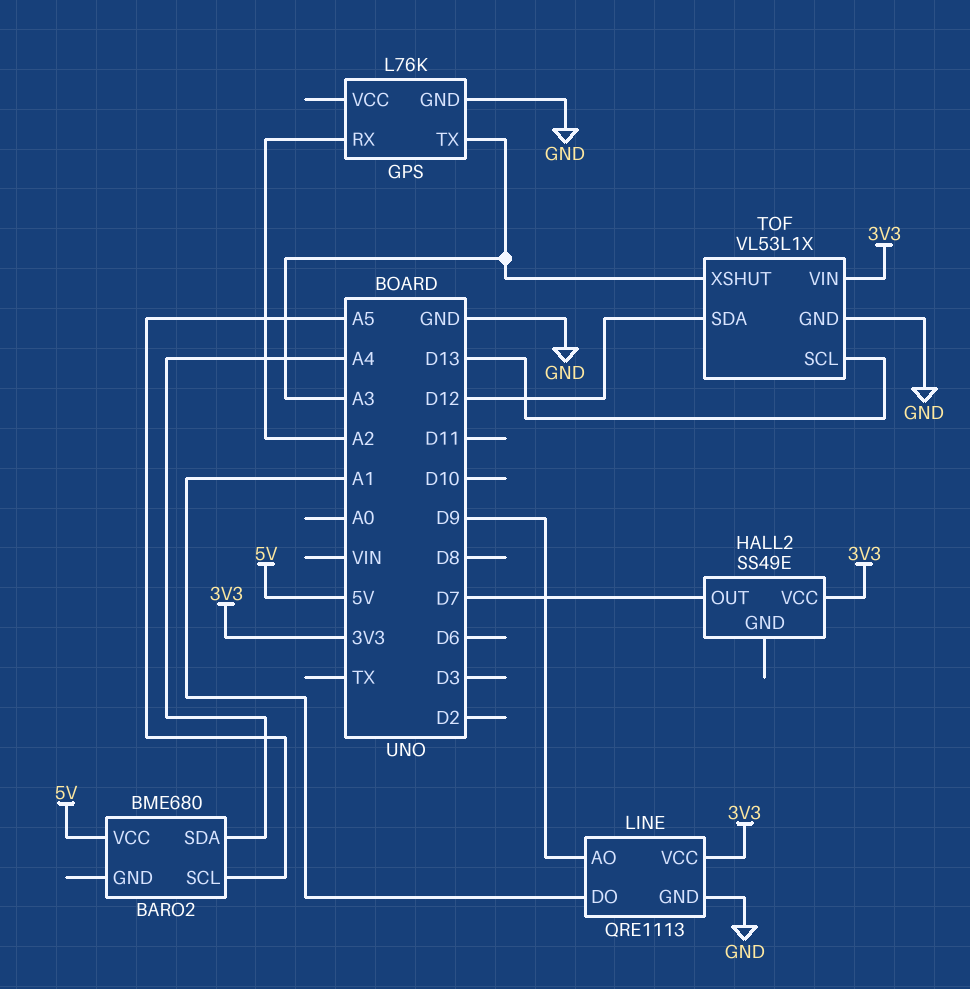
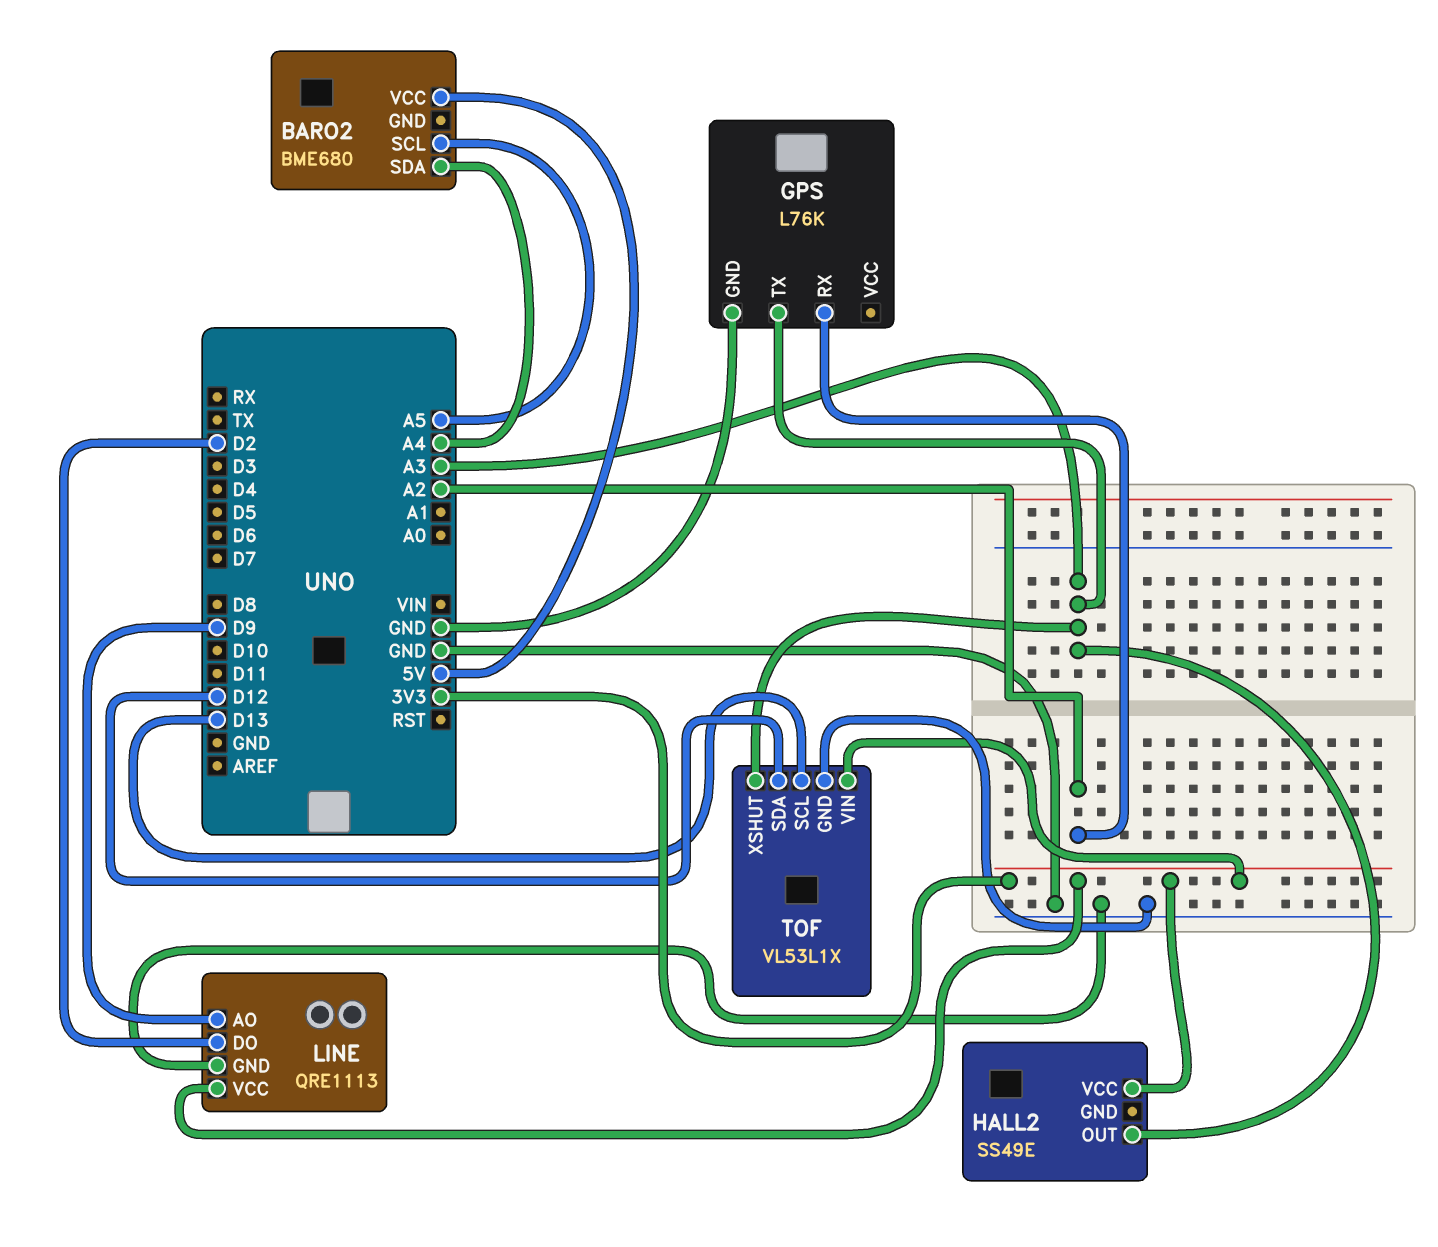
HALL2 pin OUT: D7 -> A3
LINE pin DO: A1 -> D2

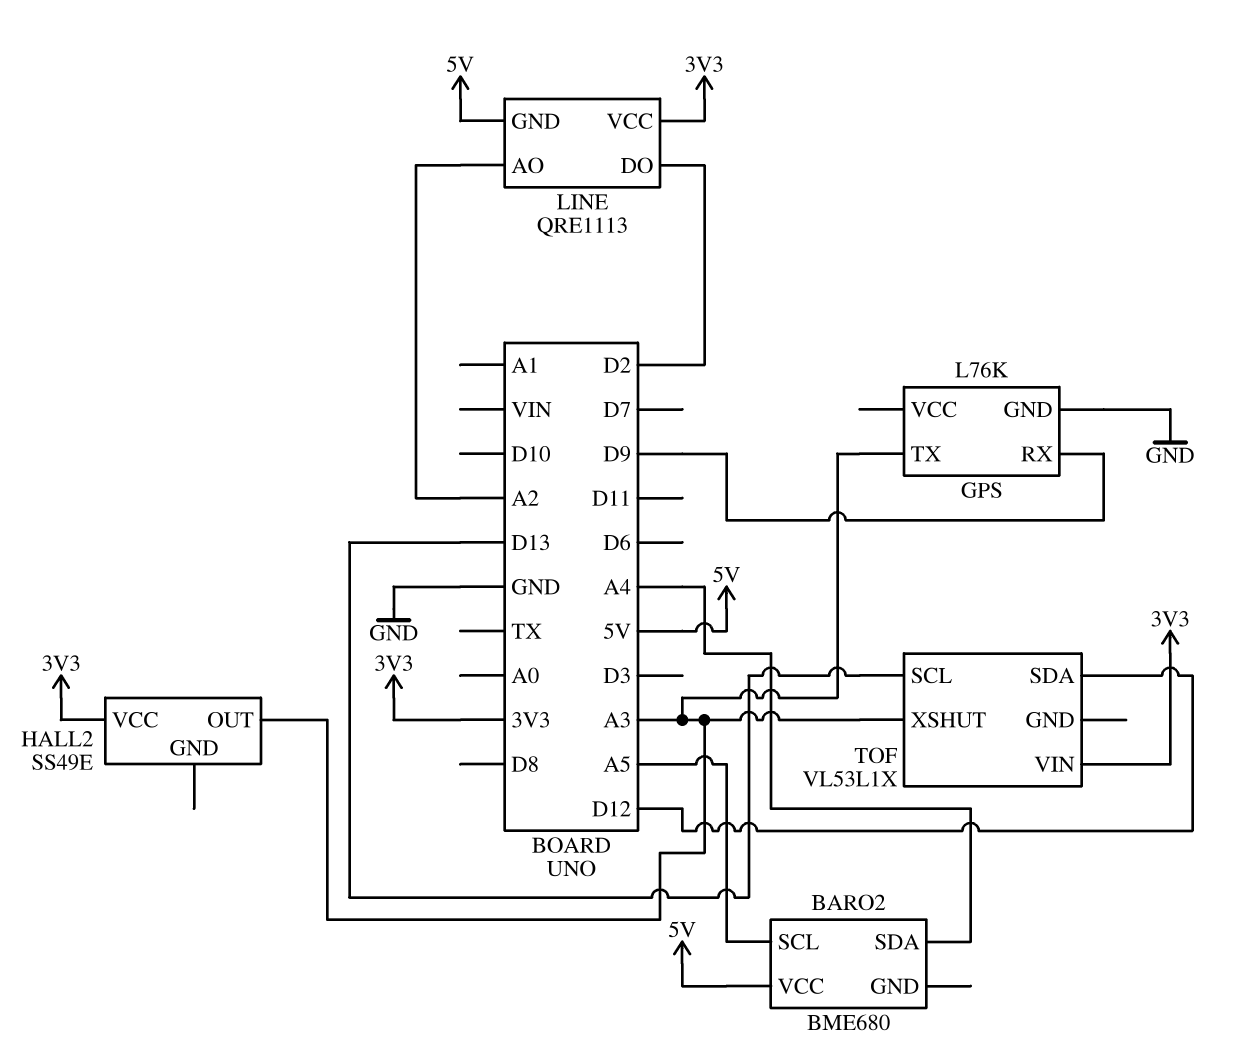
GPS pin RX: A2 -> D9
LINE pin AO: D9 -> A2
LINE pin GND: GND -> 5V
TOF pin GND: GND -> none

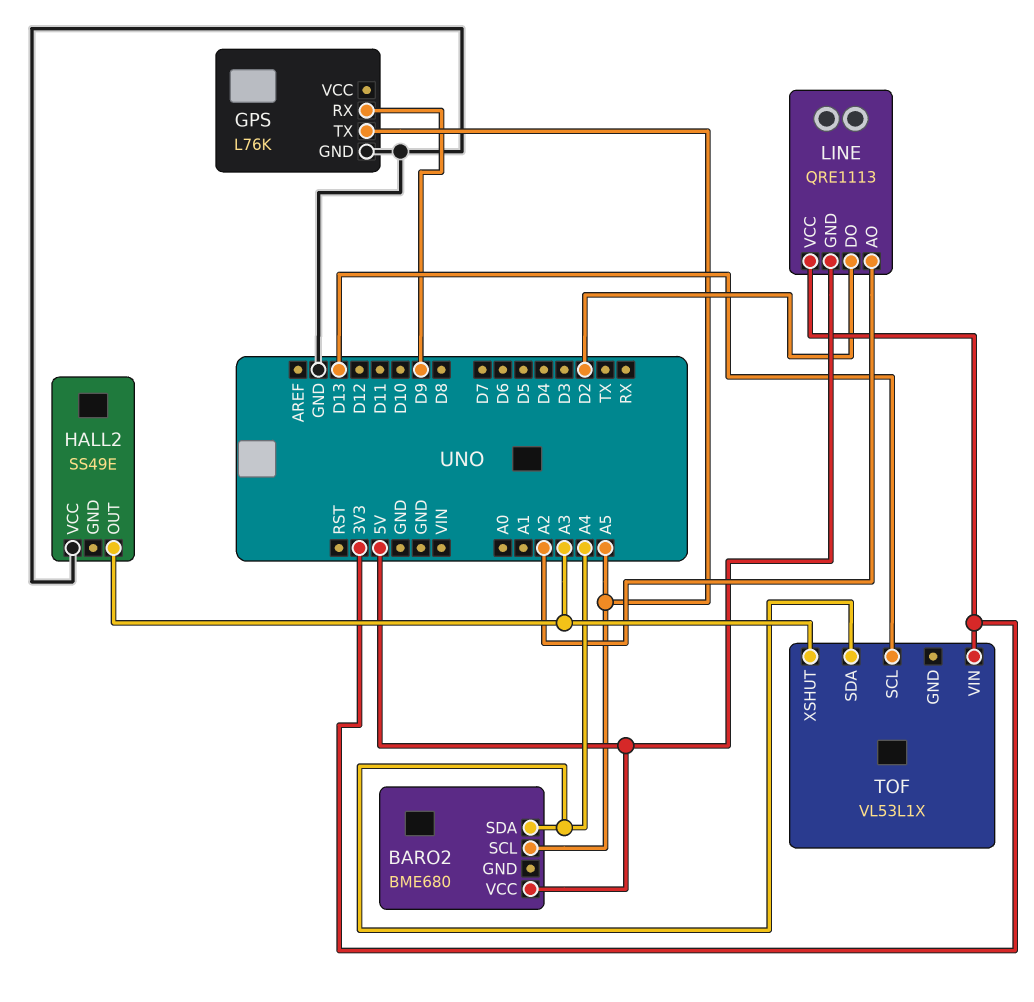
GPS pin TX: A3 -> A5
HALL2 pin VCC: 3V3 -> GND
TOF pin SDA: D12 -> A4

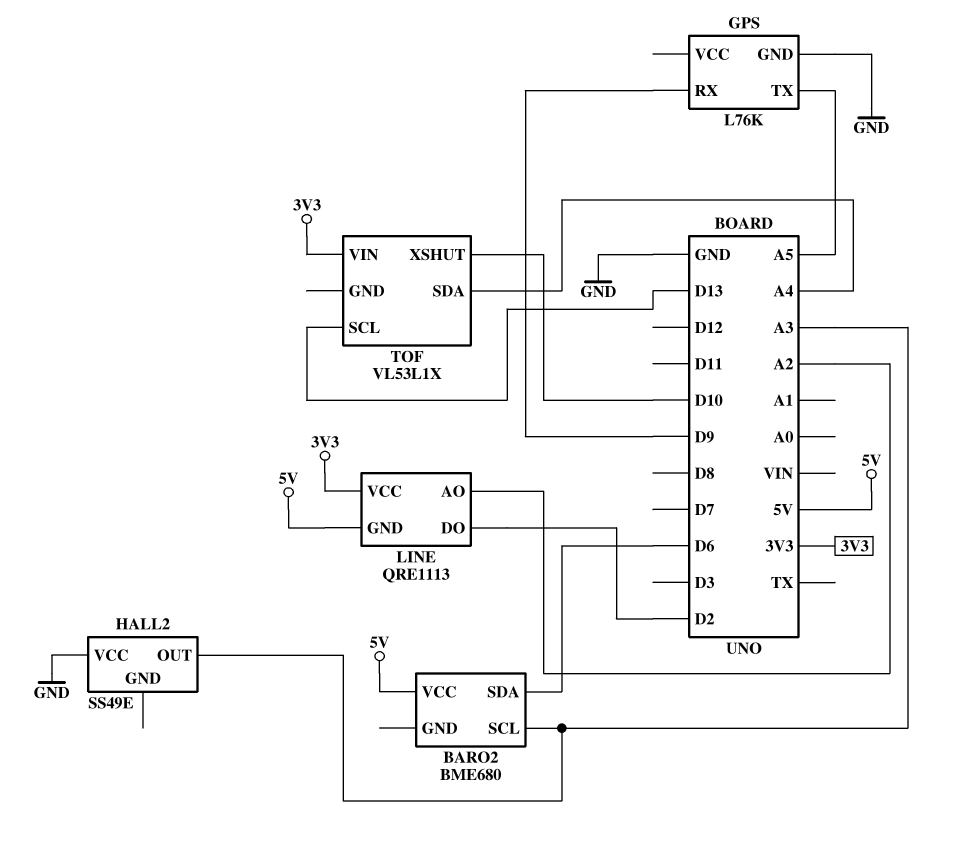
BARO2 pin SCL: A5 -> A3
BARO2 pin SDA: A4 -> D6
TOF pin XSHUT: A3 -> D10

